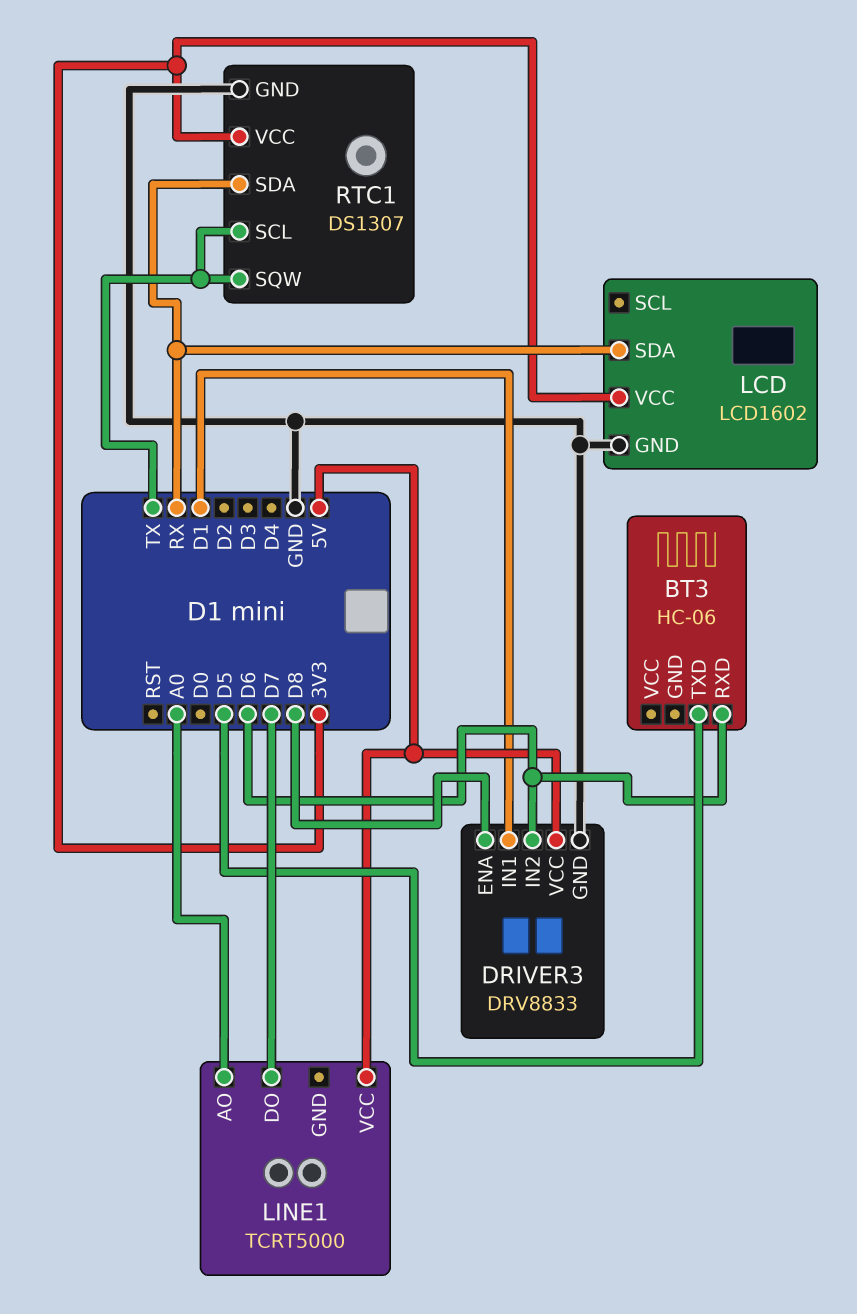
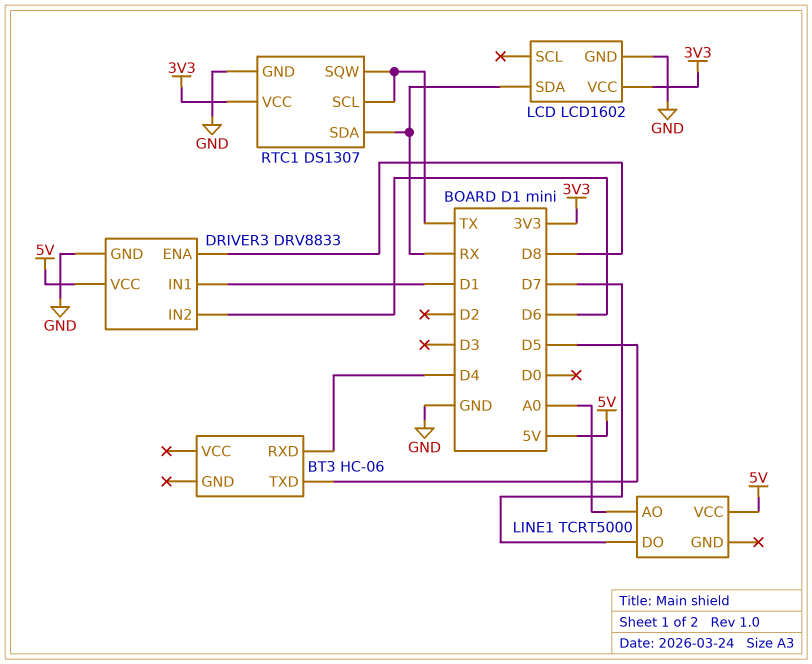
BT3 pin RXD: D6 -> D4

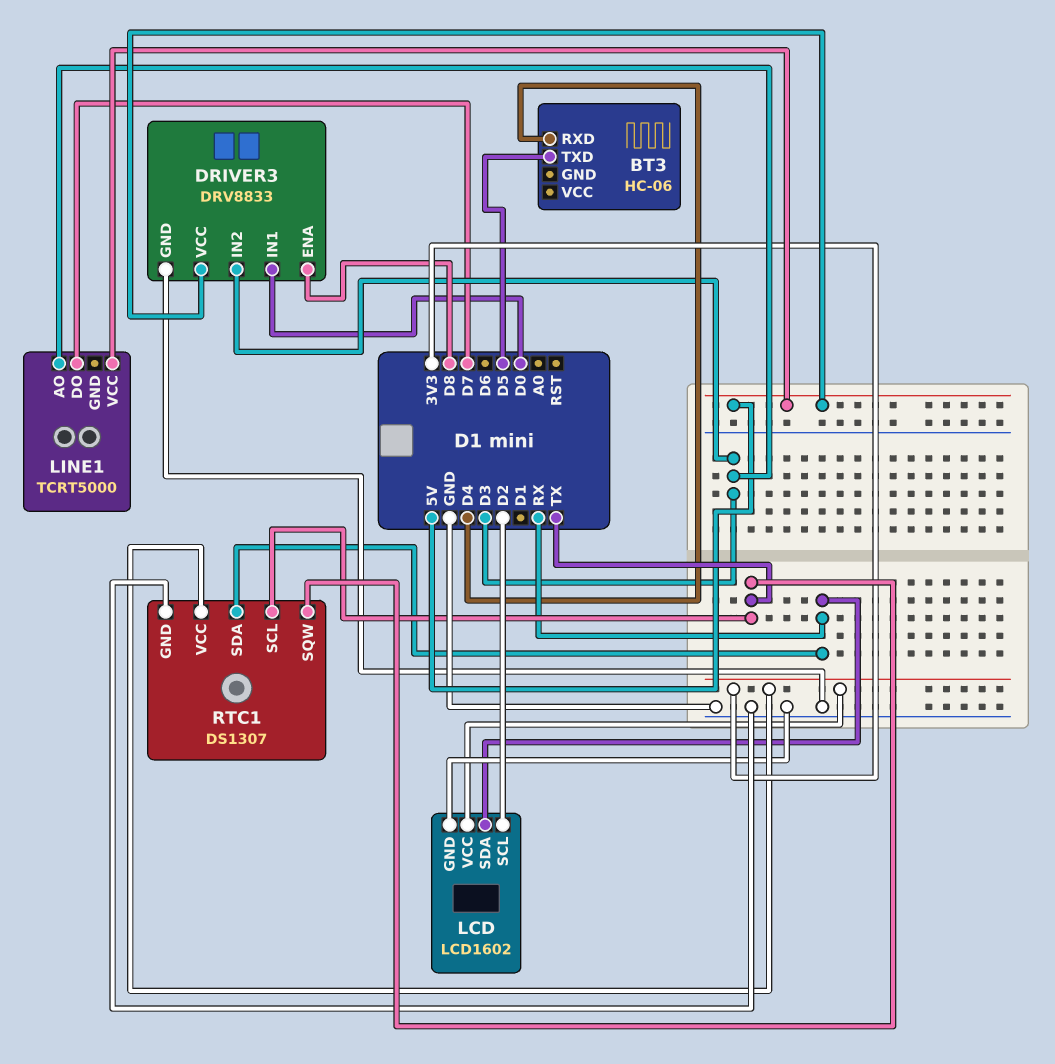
DRIVER3 pin IN1: D1 -> D0
DRIVER3 pin IN2: D6 -> D3
LCD pin SCL: none -> D2
LINE1 pin AO: A0 -> D3

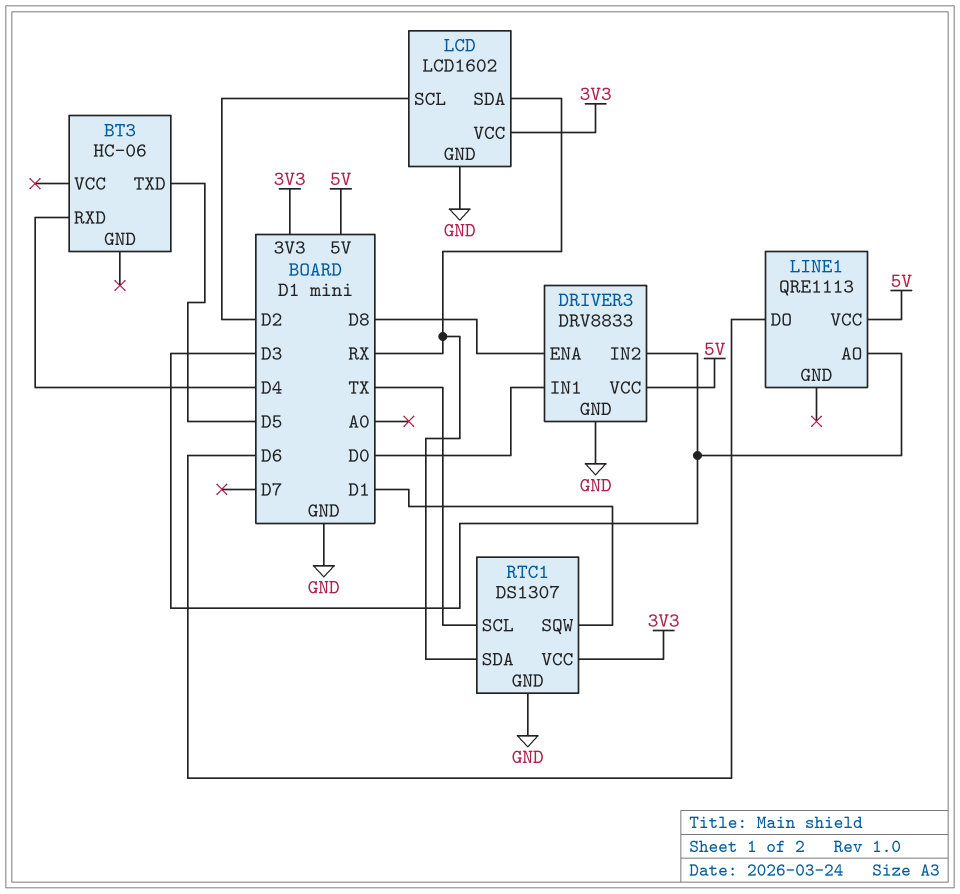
LINE1: TCRT5000 -> QRE1113
LINE1 pin DO: D7 -> D6
RTC1 pin SQW: TX -> D1

